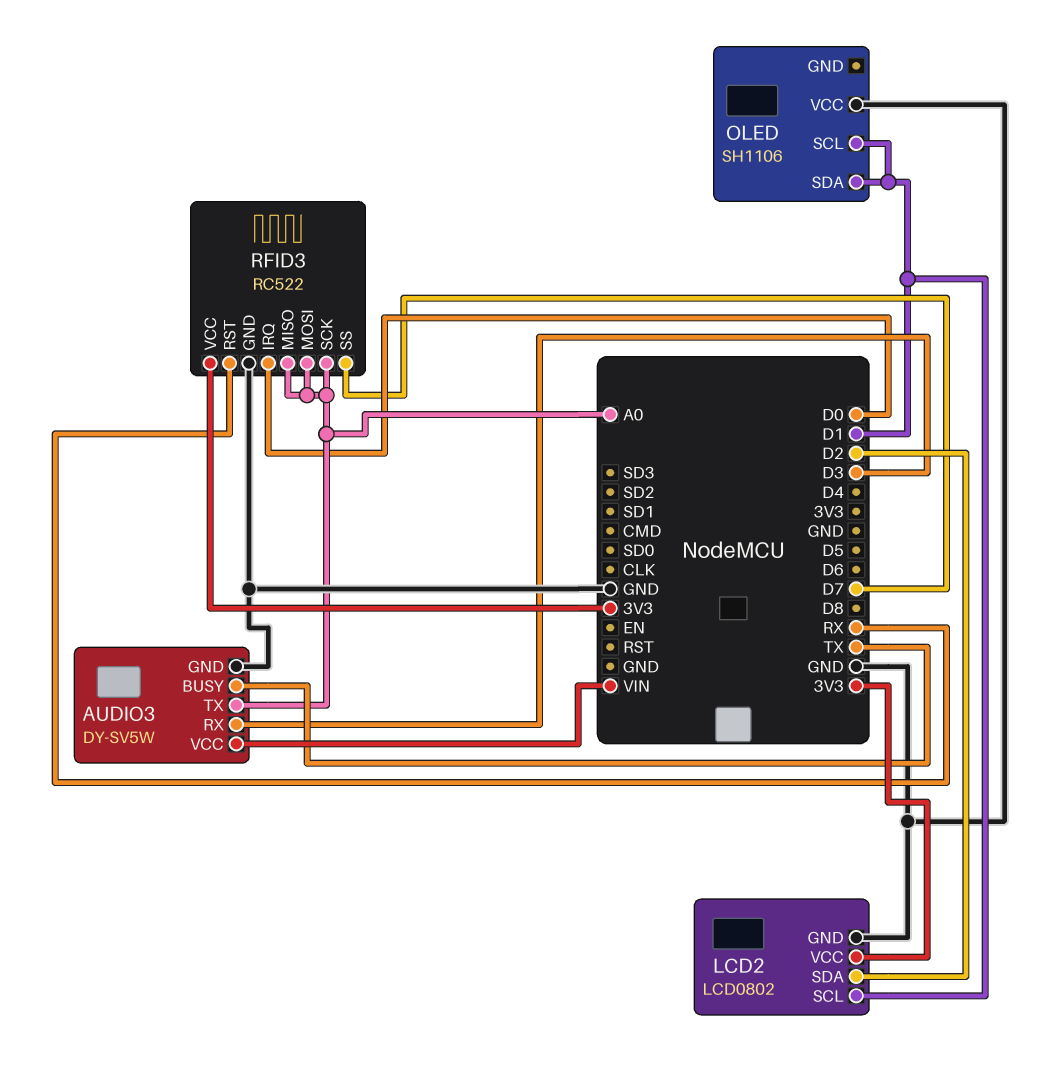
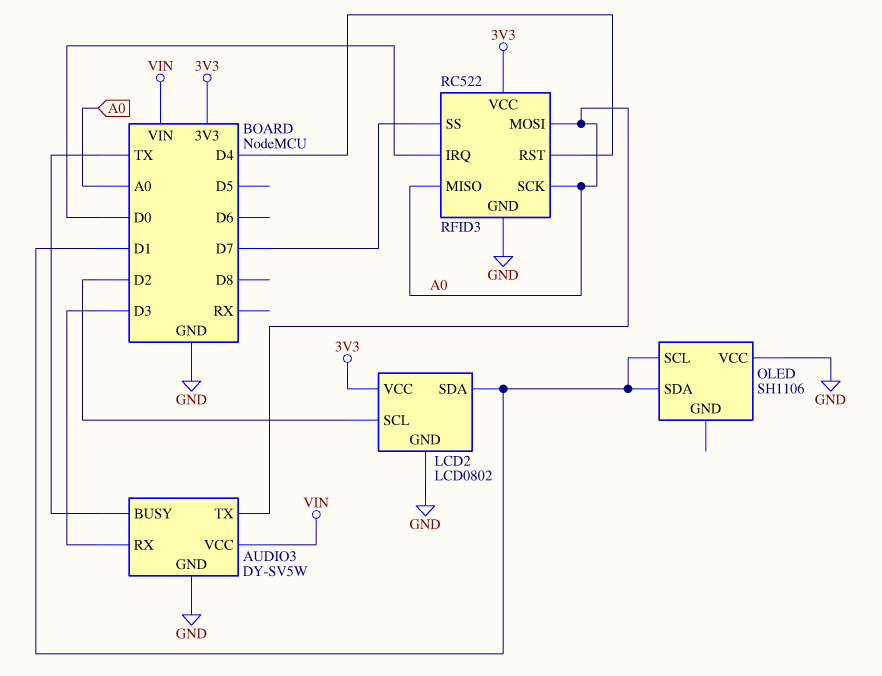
LCD2 pin SCL: D1 -> D2
LCD2 pin SDA: D2 -> D1
RFID3 pin RST: RX -> D4

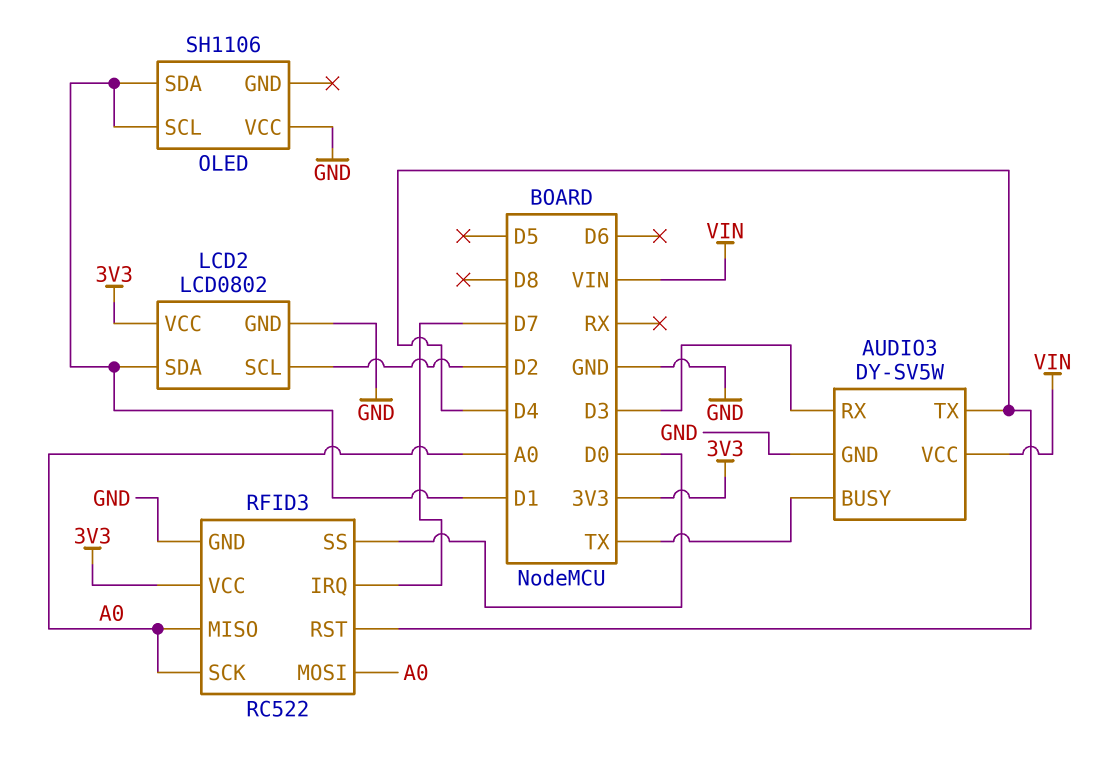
AUDIO3 pin TX: A0 -> D4
RFID3 pin IRQ: D0 -> D7
RFID3 pin SS: D7 -> D0

